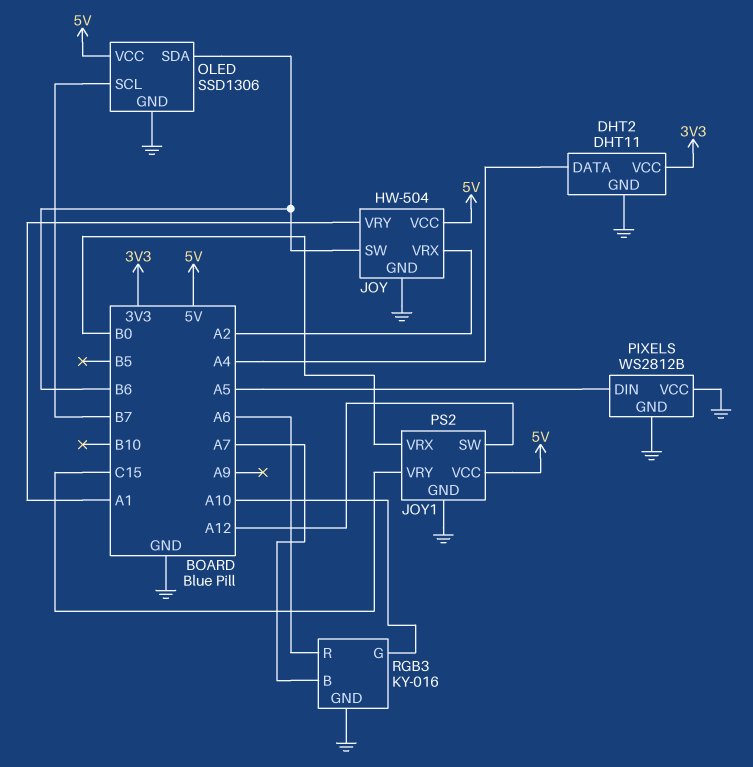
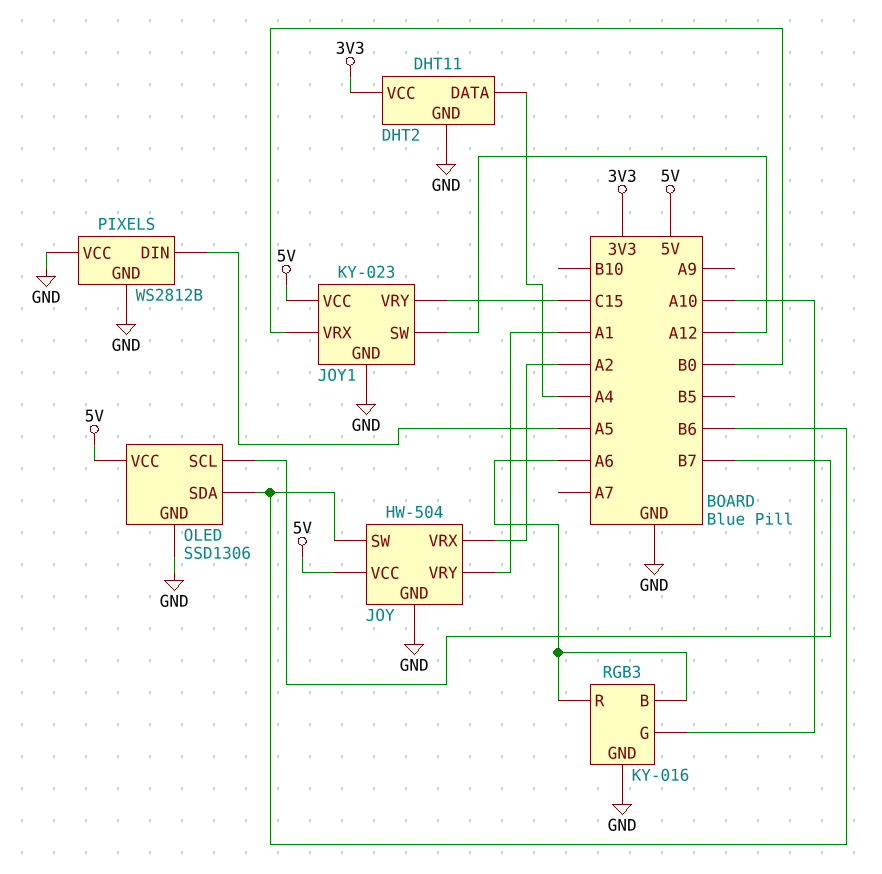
JOY1: PS2 -> KY-023
RGB3 pin B: A7 -> A6

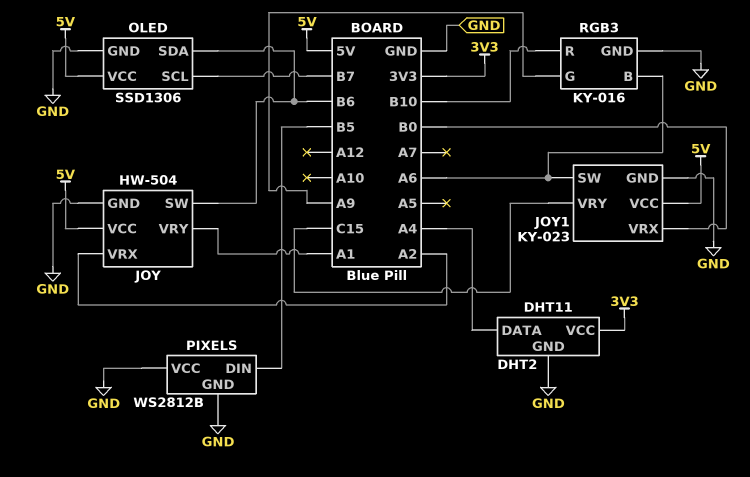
JOY1 pin SW: A12 -> A6
PIXELS pin DIN: A5 -> B5
RGB3 pin G: A10 -> A9
RGB3 pin R: A6 -> B10

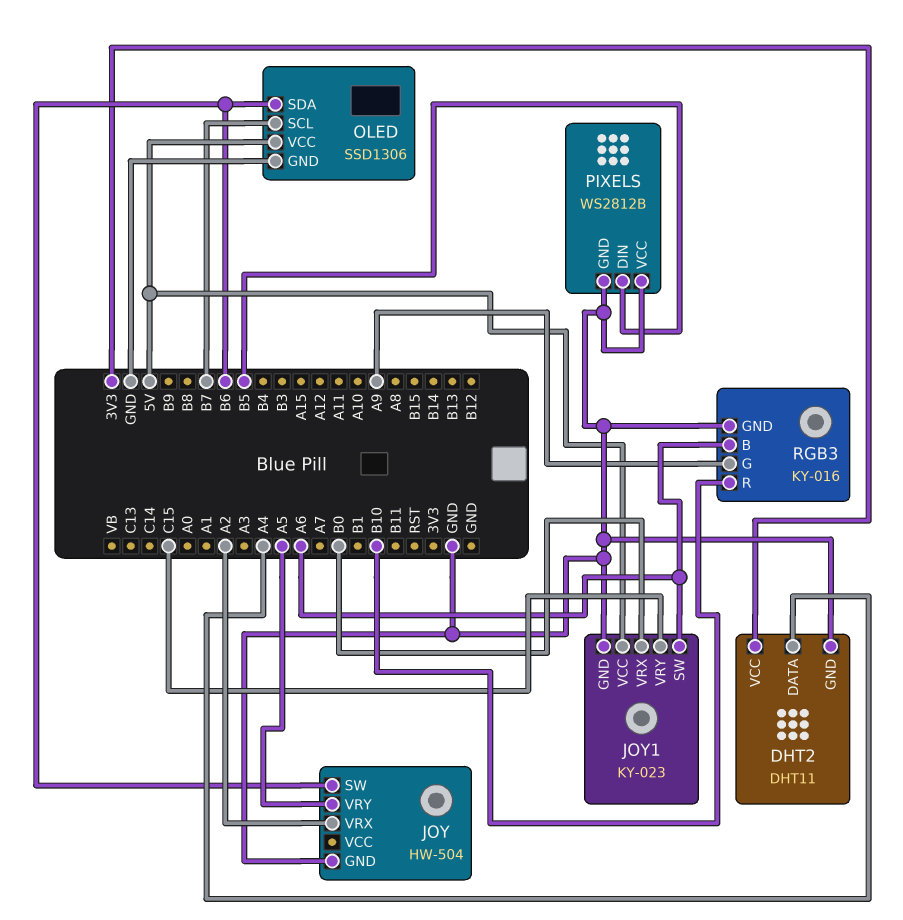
JOY pin VCC: 5V -> none
JOY pin VRY: A1 -> A5

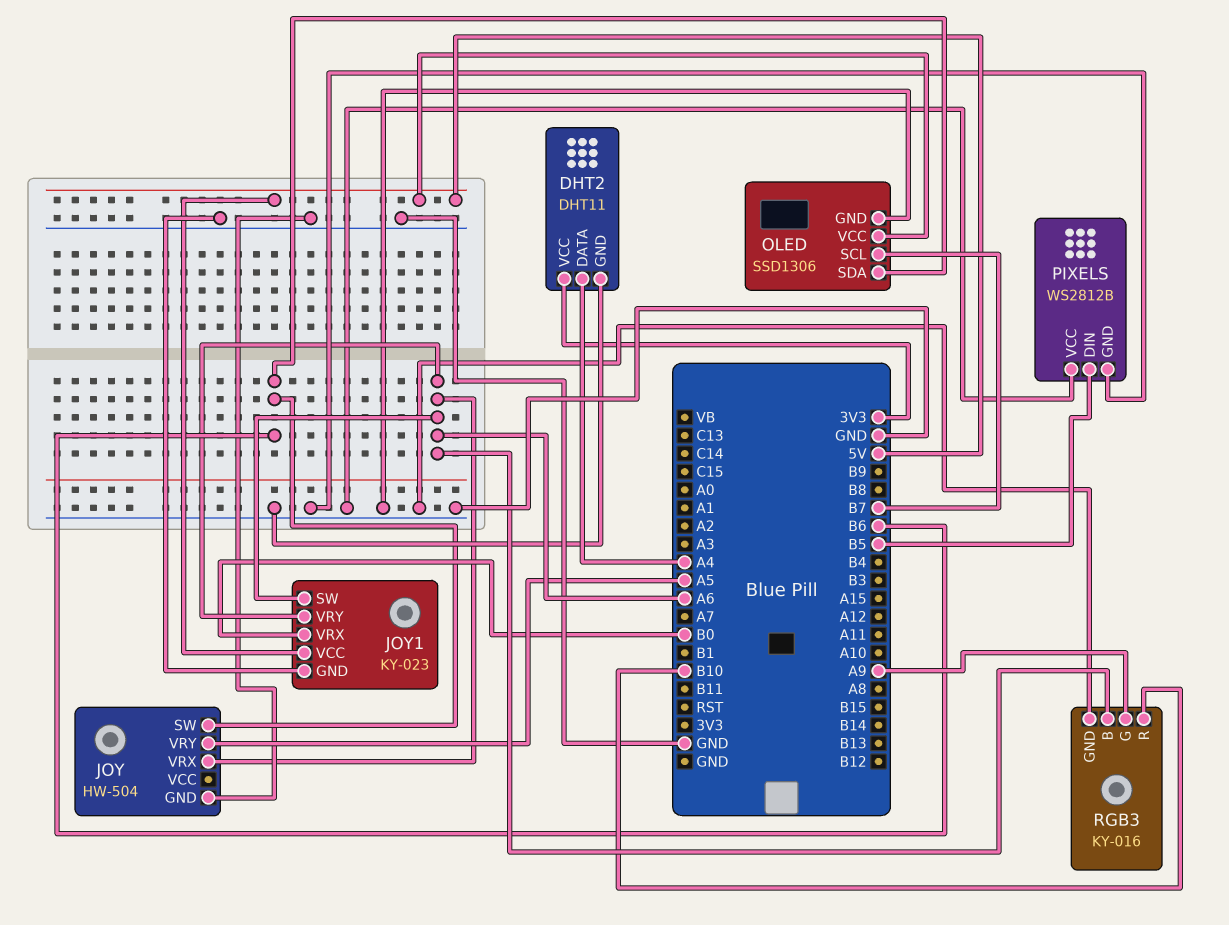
JOY pin VRX: A2 -> A6
JOY1 pin VRY: C15 -> A6

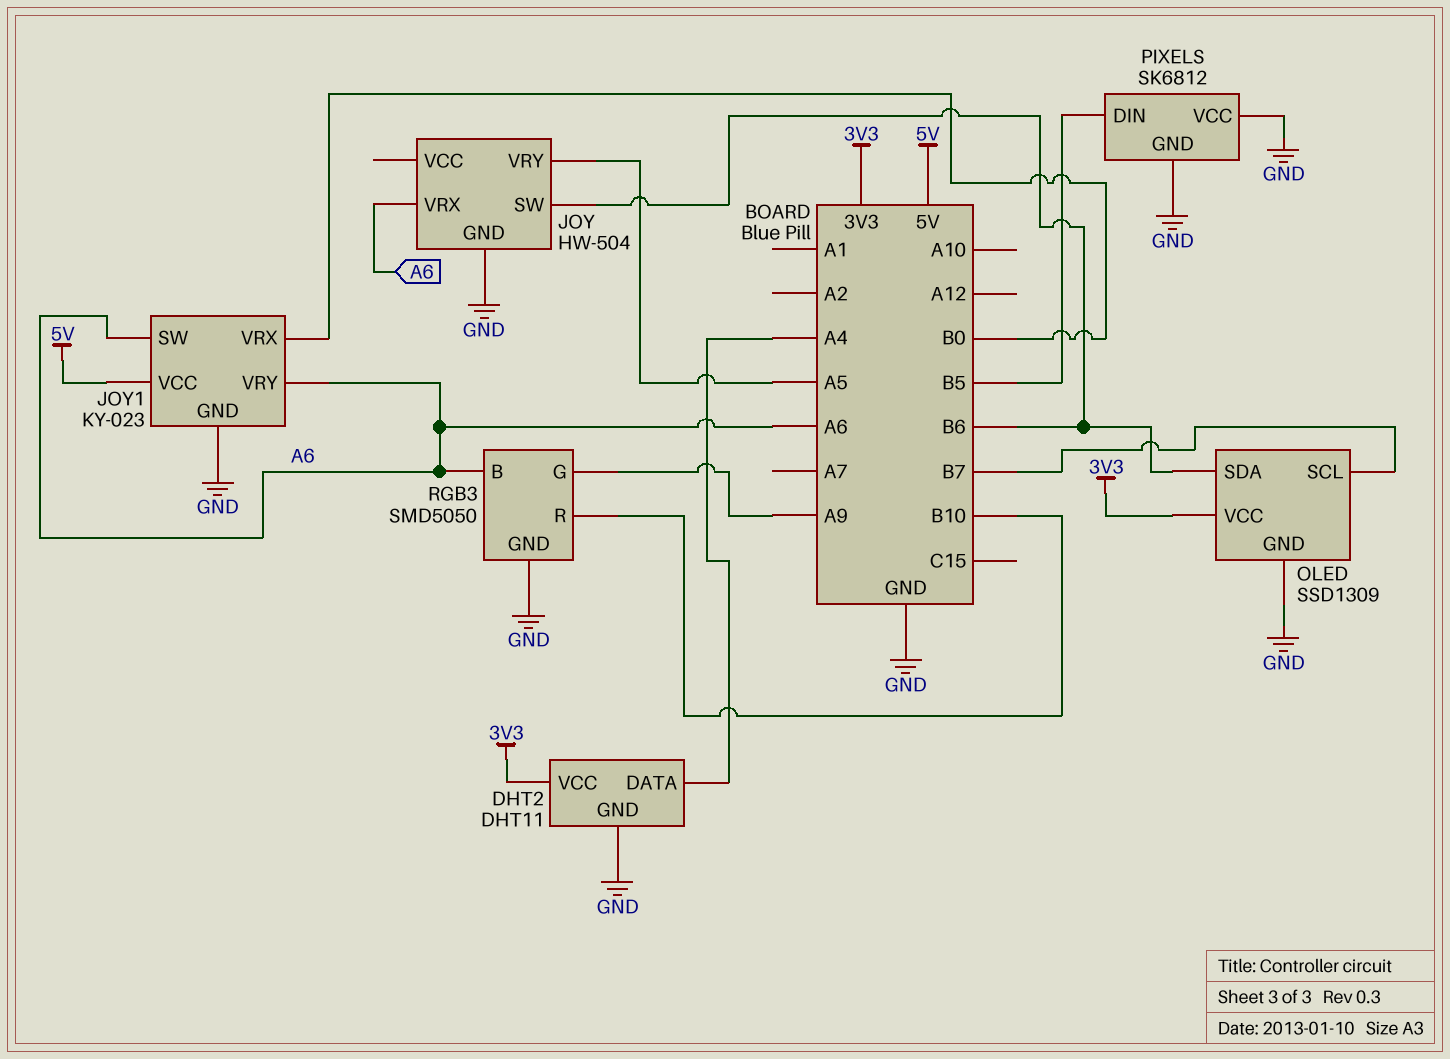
OLED: SSD1306 -> SSD1309
OLED pin VCC: 5V -> 3V3
PIXELS: WS2812B -> SK6812
RGB3: KY-016 -> SMD5050

